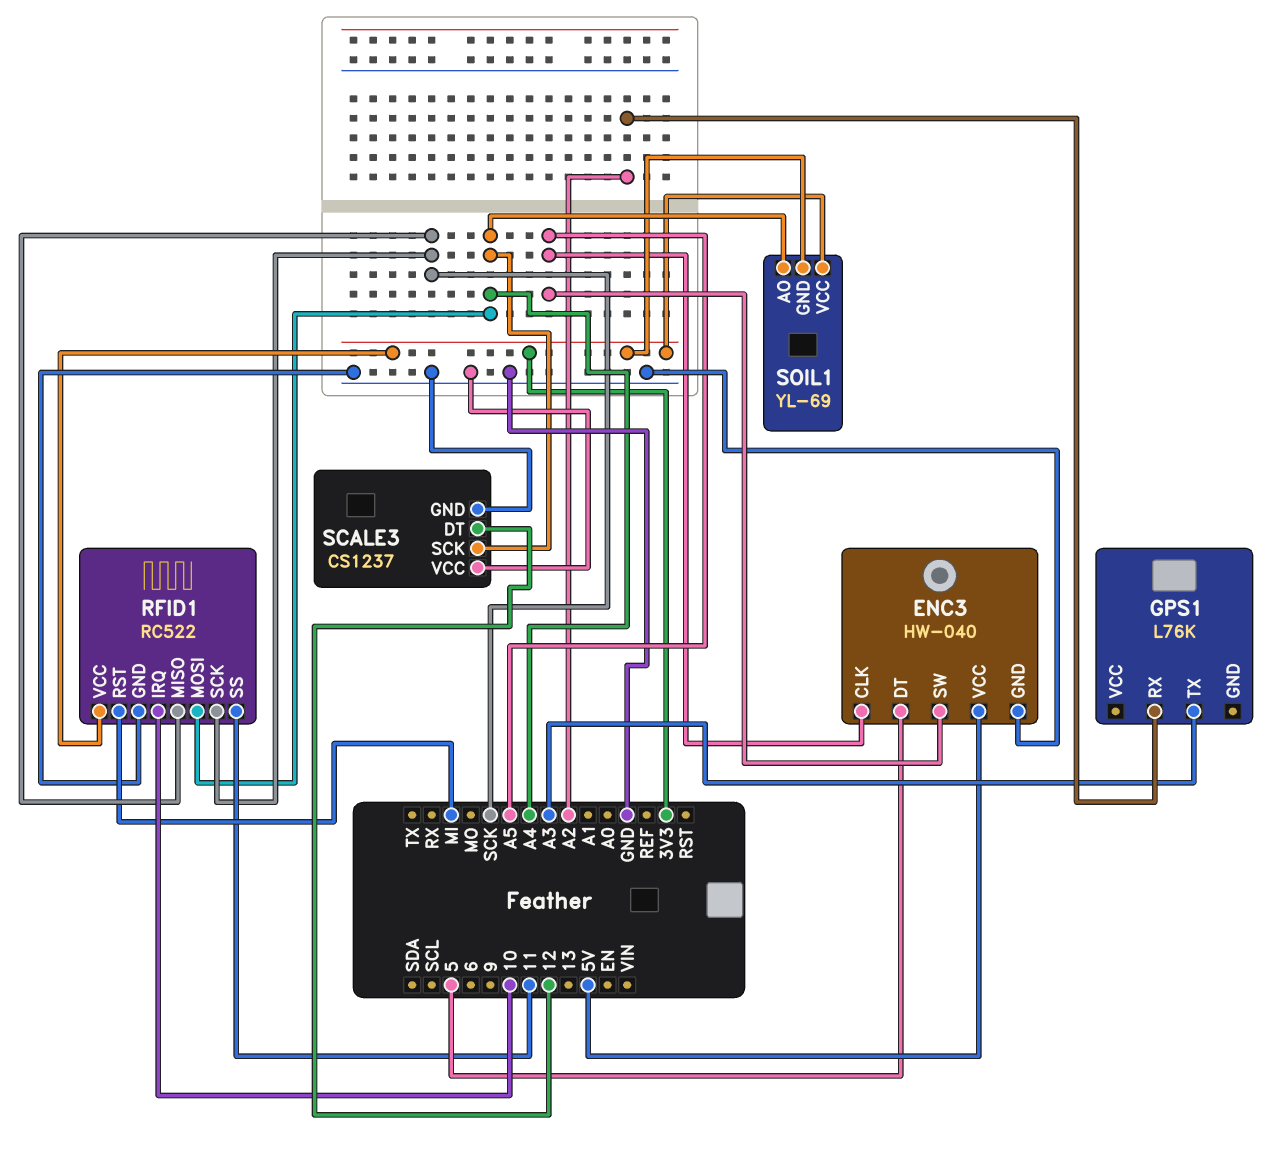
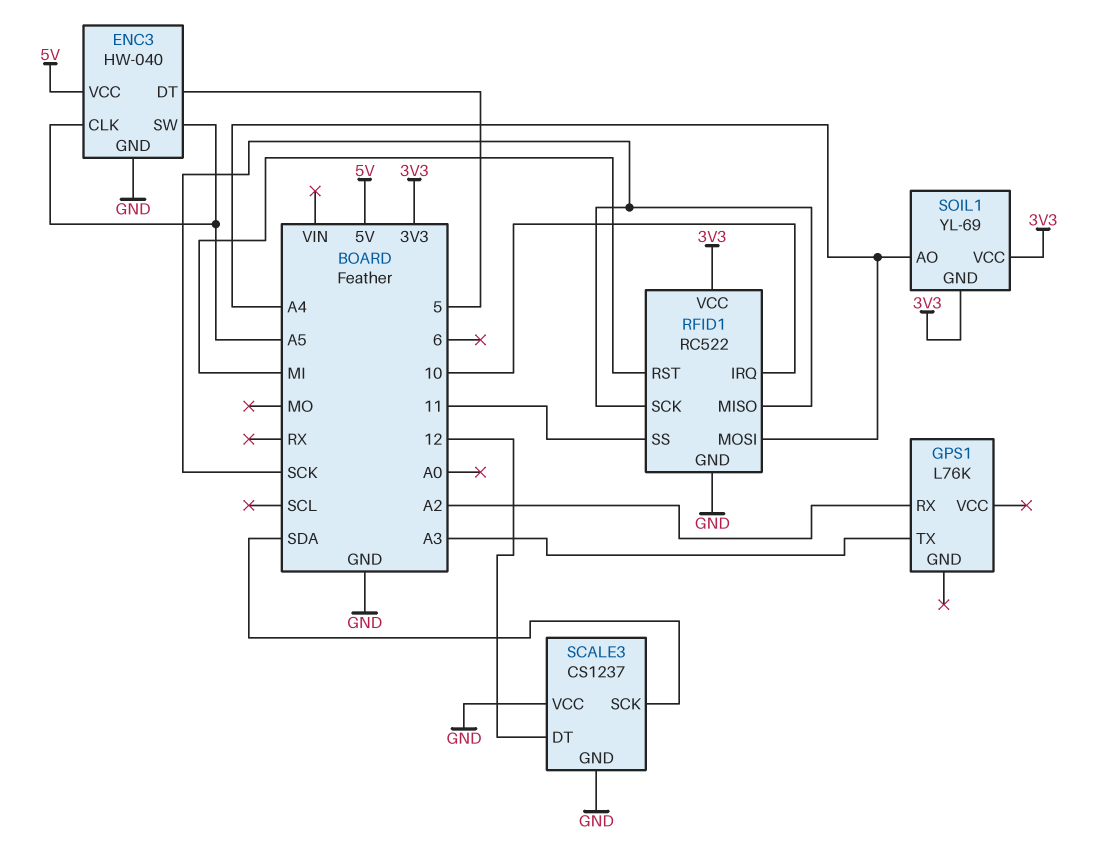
SCALE3 pin SCK: A4 -> SDA

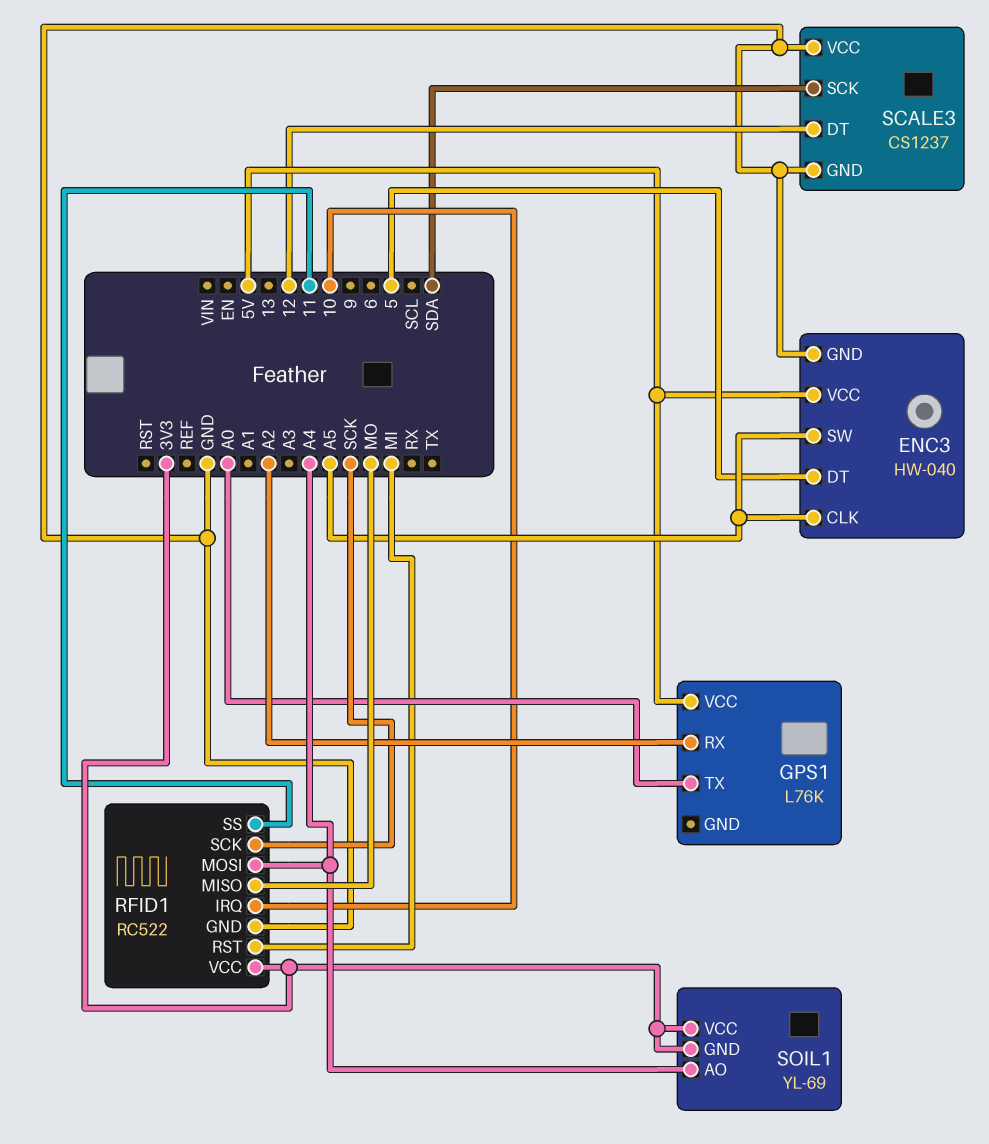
GPS1 pin TX: A3 -> A0
GPS1 pin VCC: none -> 5V
RFID1 pin MISO: SCK -> MO

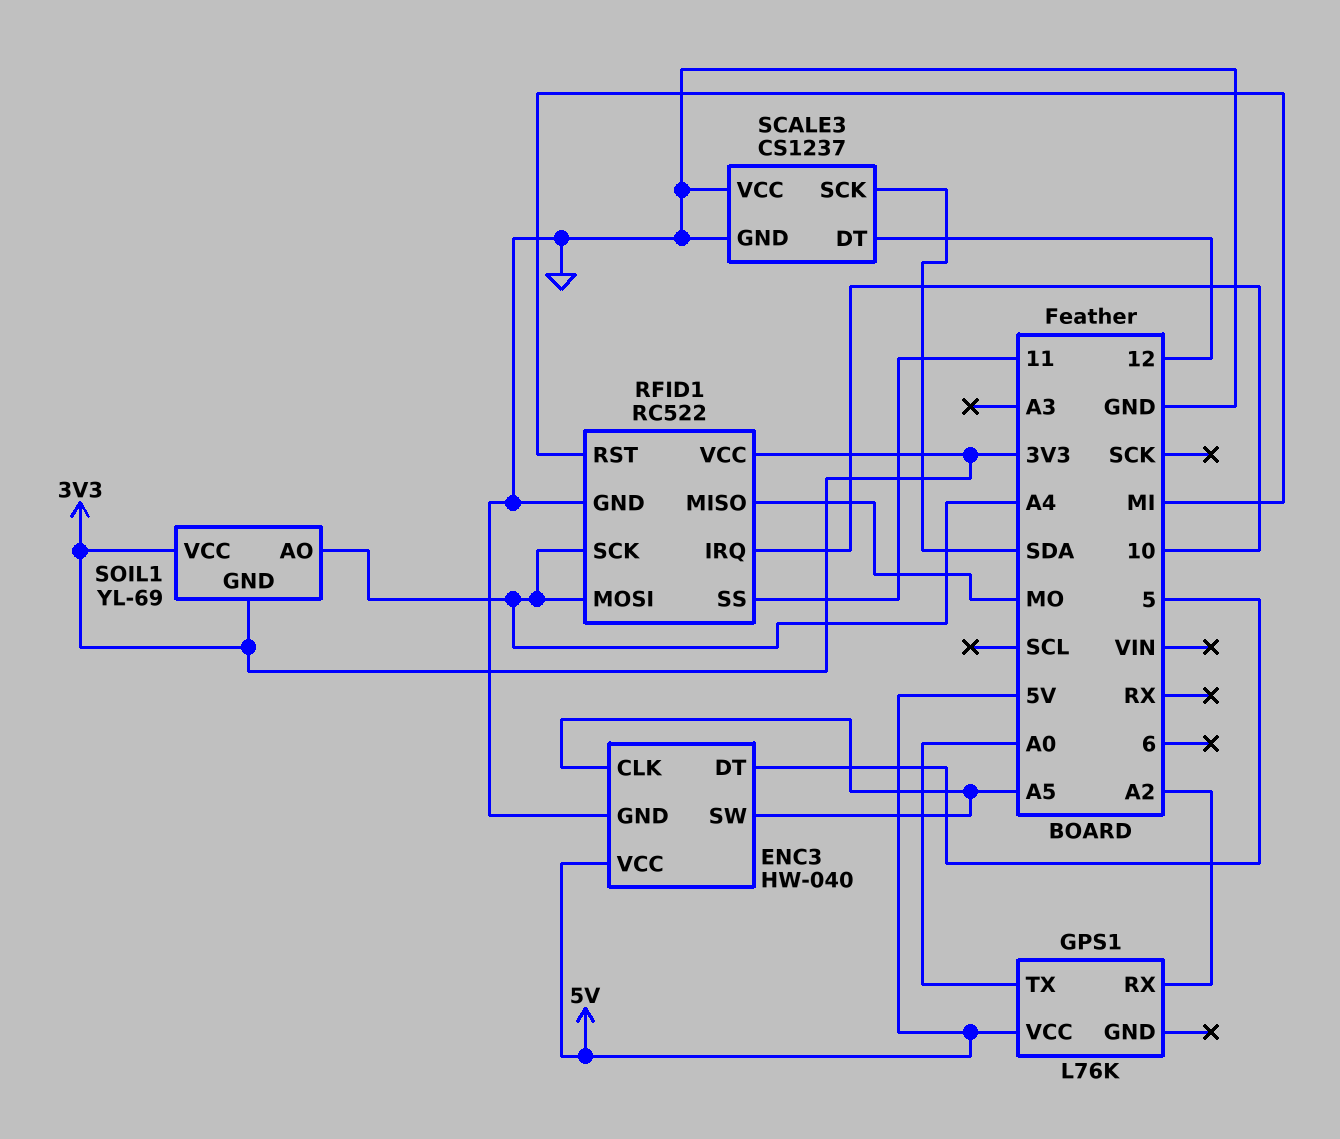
RFID1 pin SCK: SCK -> A4

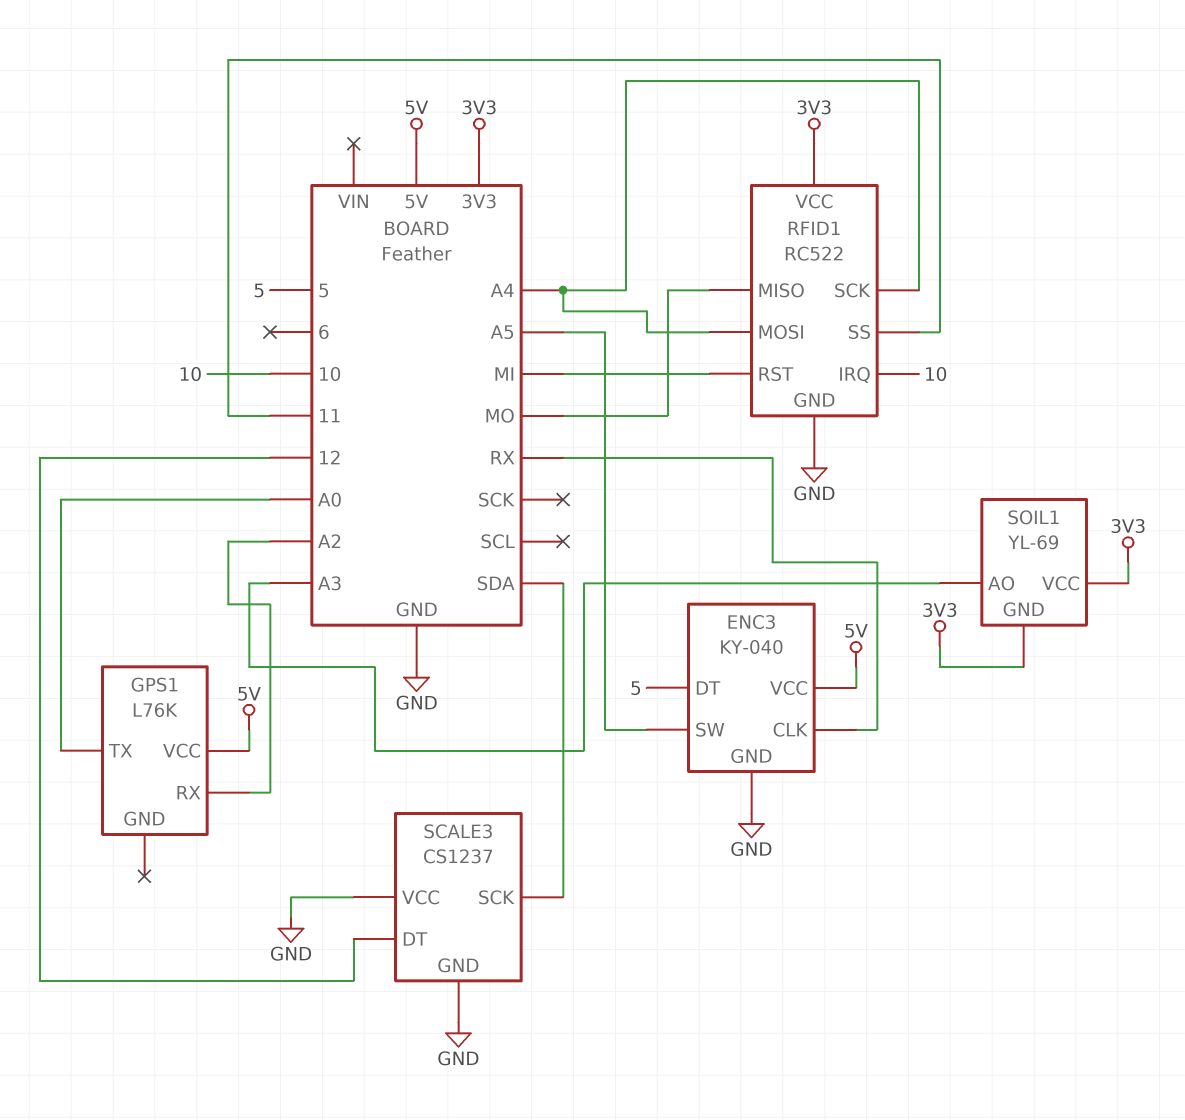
ENC3: HW-040 -> KY-040
ENC3 pin CLK: A5 -> RX
SOIL1 pin AO: A4 -> A3

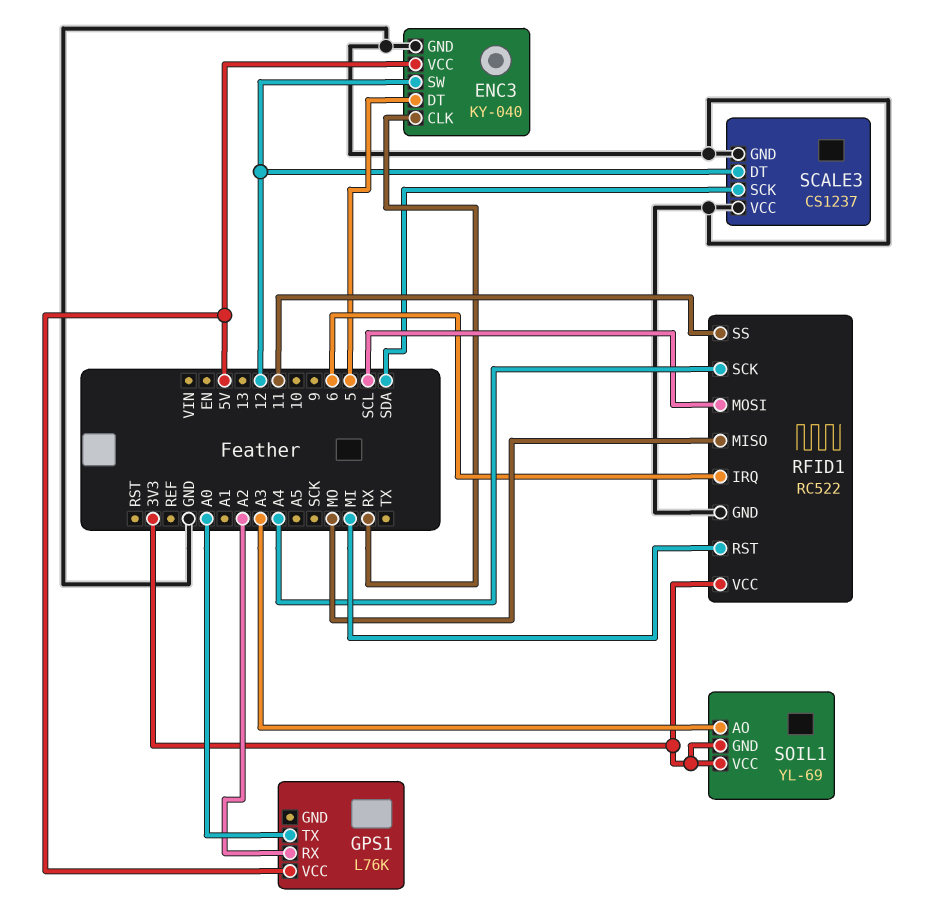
ENC3 pin SW: A5 -> 12
RFID1 pin IRQ: 10 -> 6
RFID1 pin MOSI: A4 -> SCL

